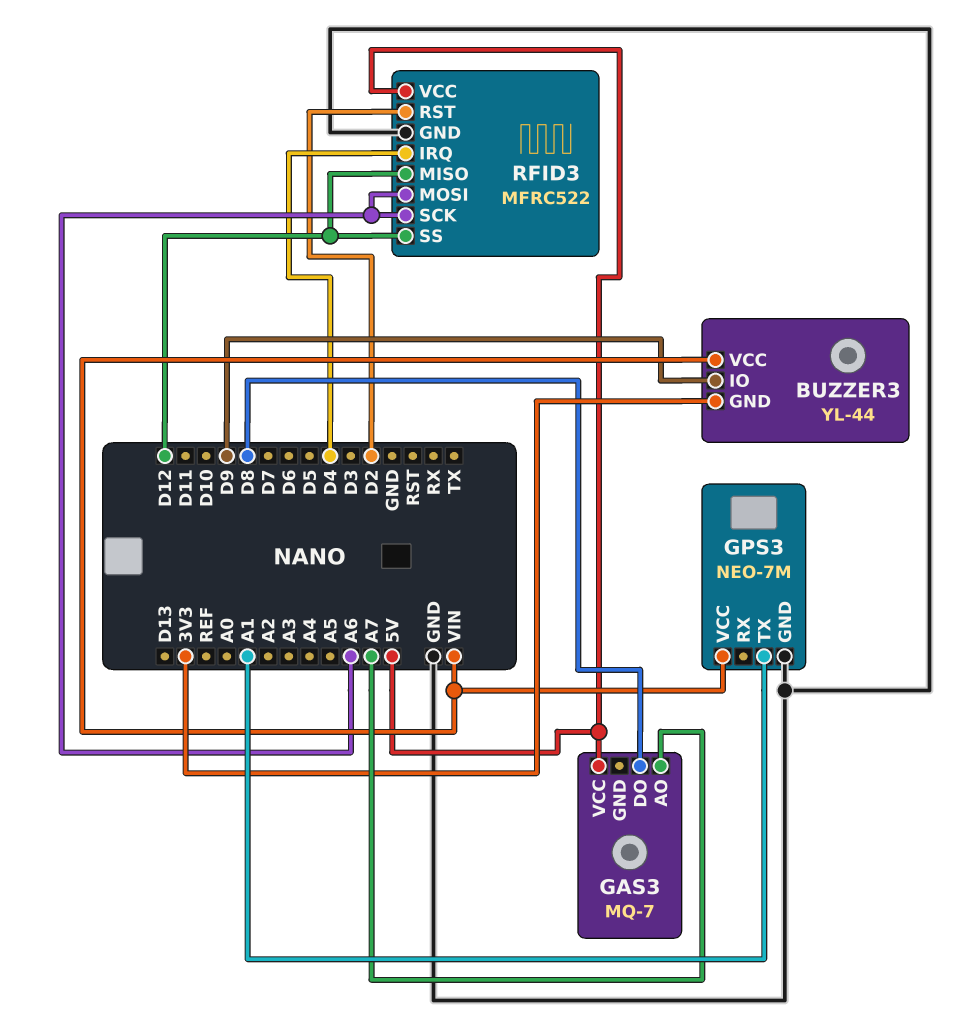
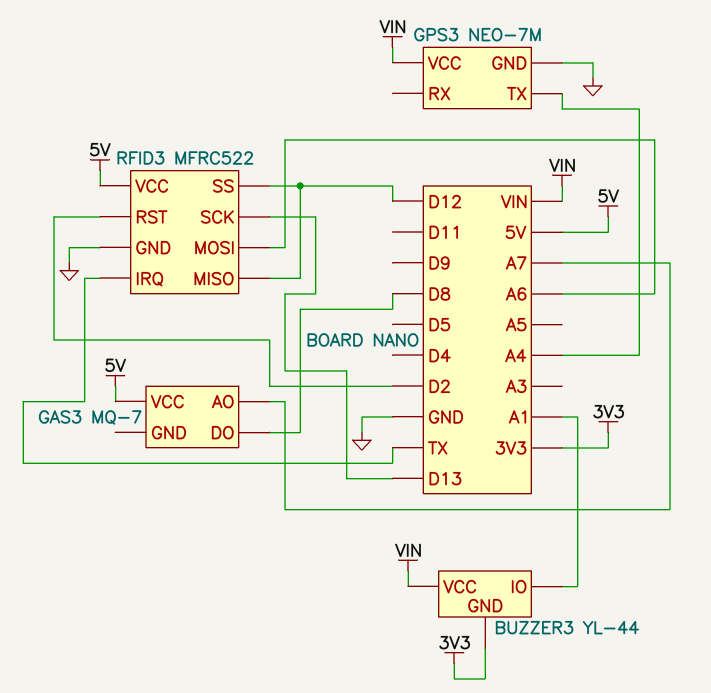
BUZZER3 pin IO: D9 -> A1
GPS3 pin TX: A1 -> A4
RFID3 pin IRQ: D4 -> TX
RFID3 pin SCK: A6 -> D13

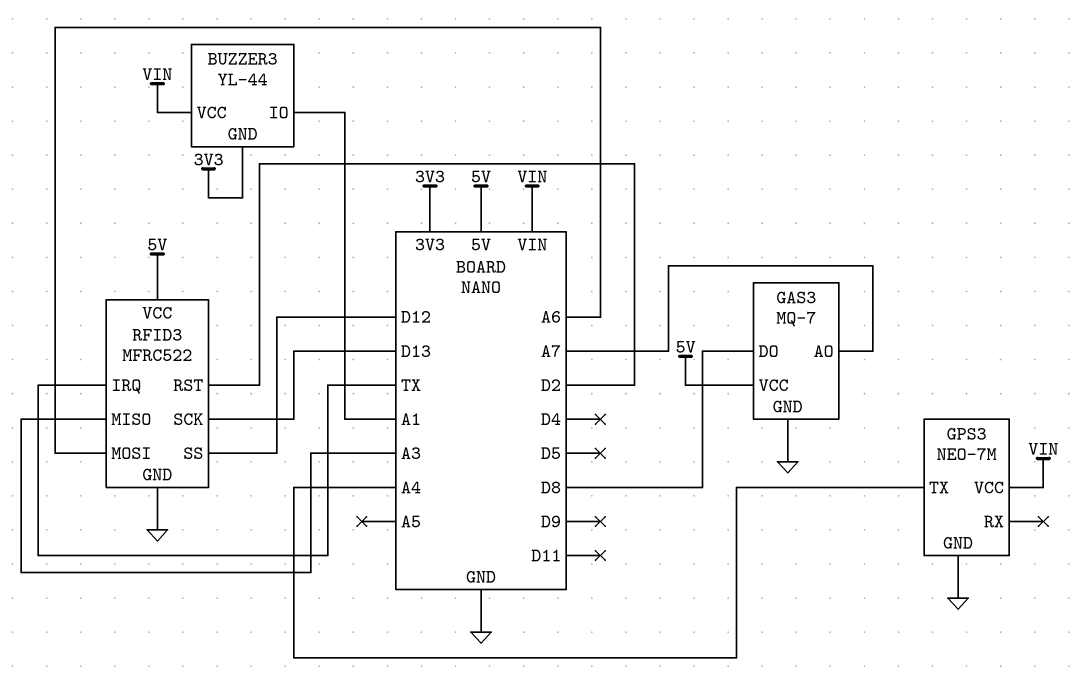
GAS3 pin GND: none -> GND
RFID3 pin MISO: D12 -> A3

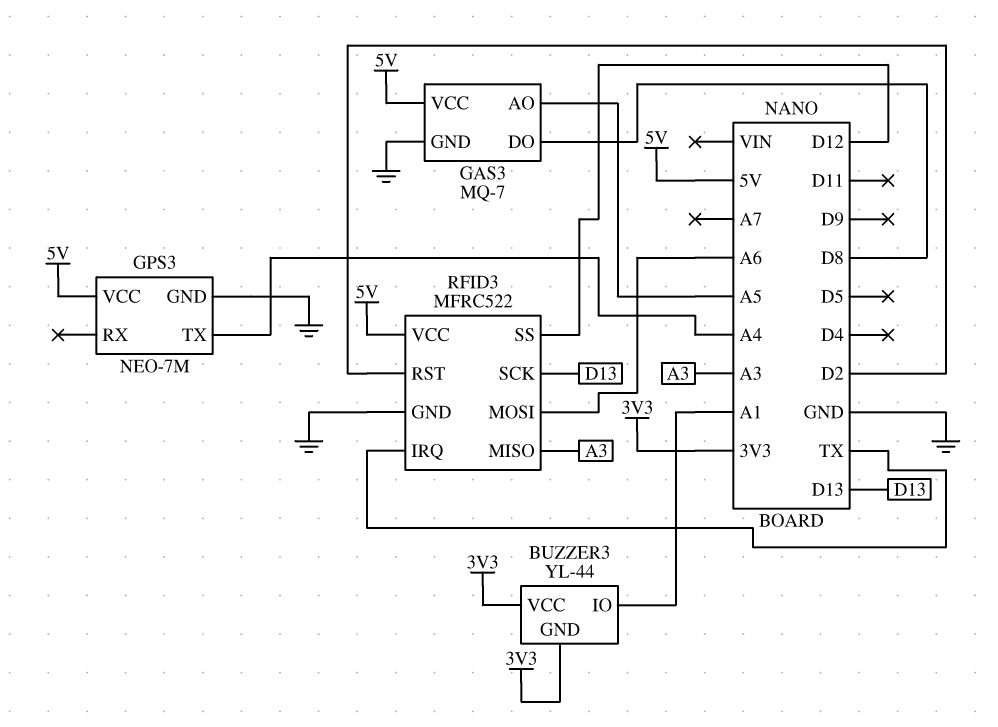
BUZZER3 pin VCC: VIN -> 3V3
GAS3 pin AO: A7 -> A5
GPS3 pin VCC: VIN -> 5V

